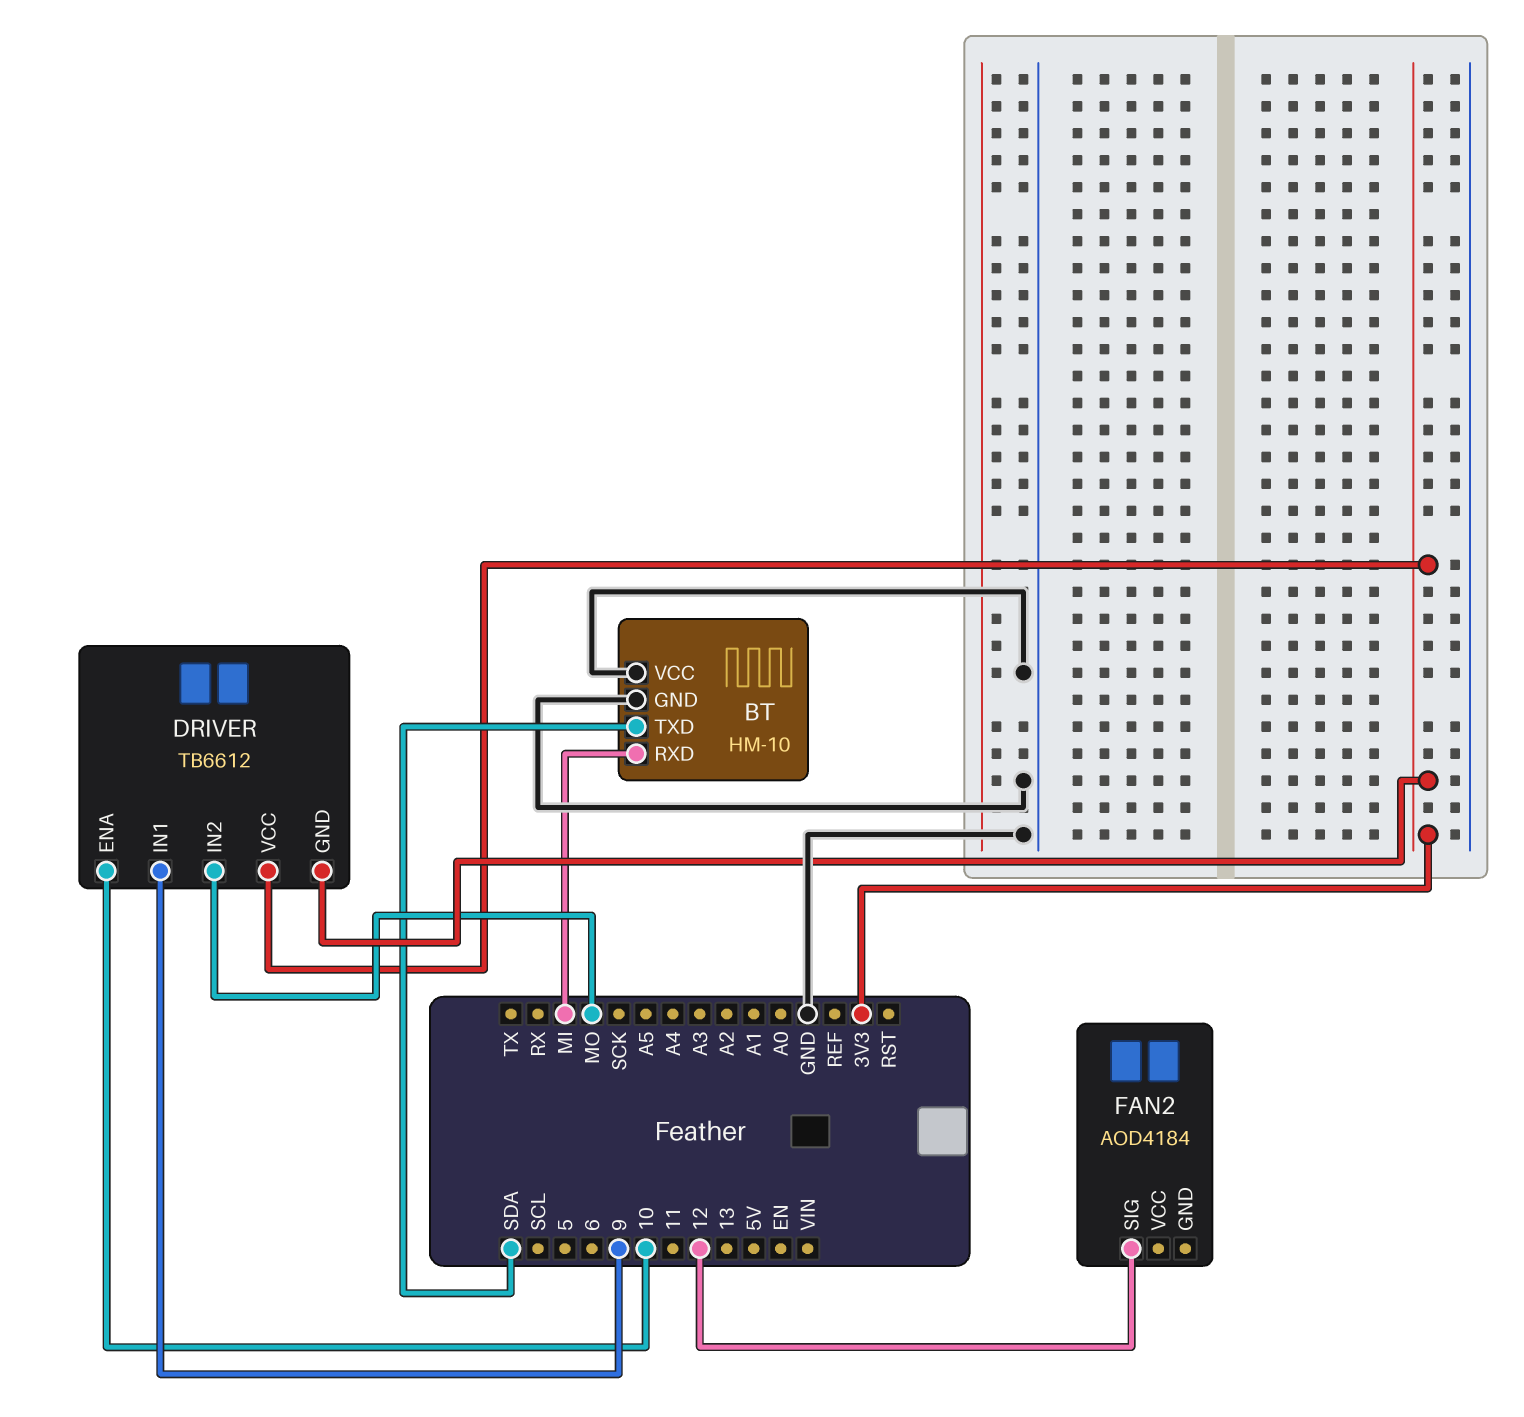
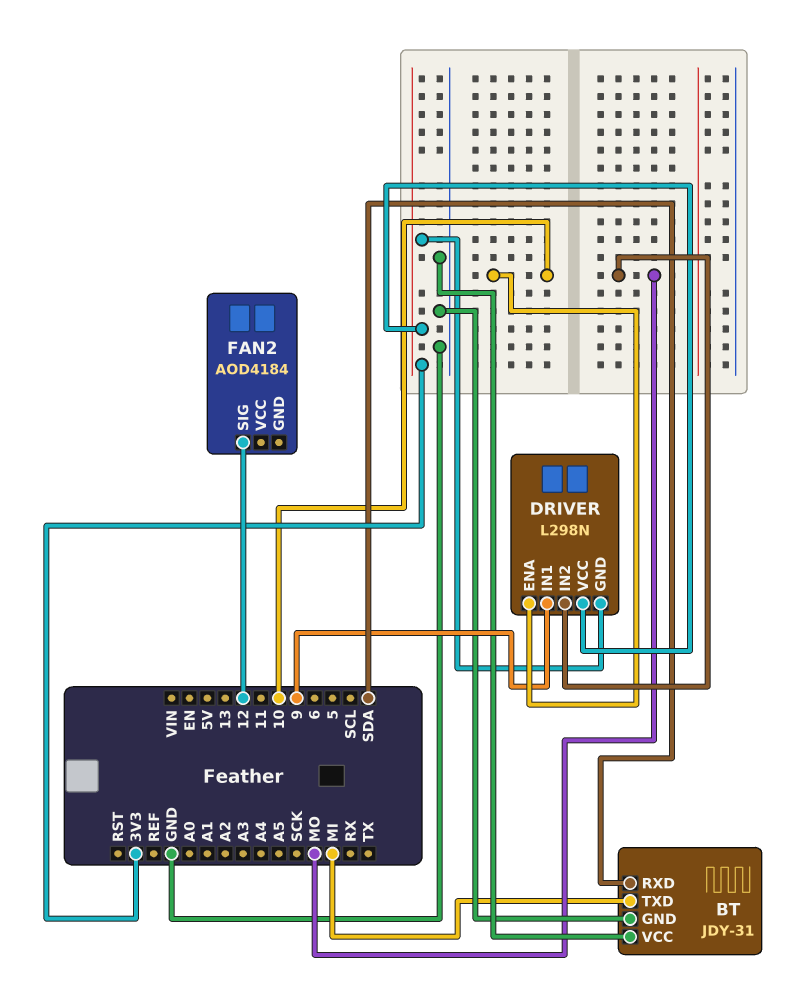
BT: HM-10 -> JDY-31
BT pin RXD: MI -> SDA
BT pin TXD: SDA -> MI
DRIVER: TB6612 -> L298N

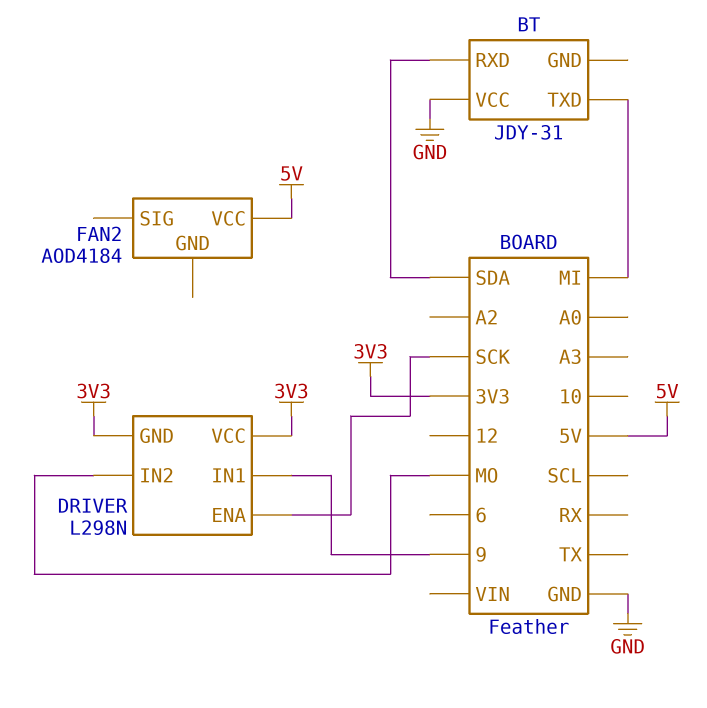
BT pin GND: GND -> none
DRIVER pin ENA: 10 -> SCK
FAN2 pin SIG: 12 -> none
FAN2 pin VCC: none -> 5V

